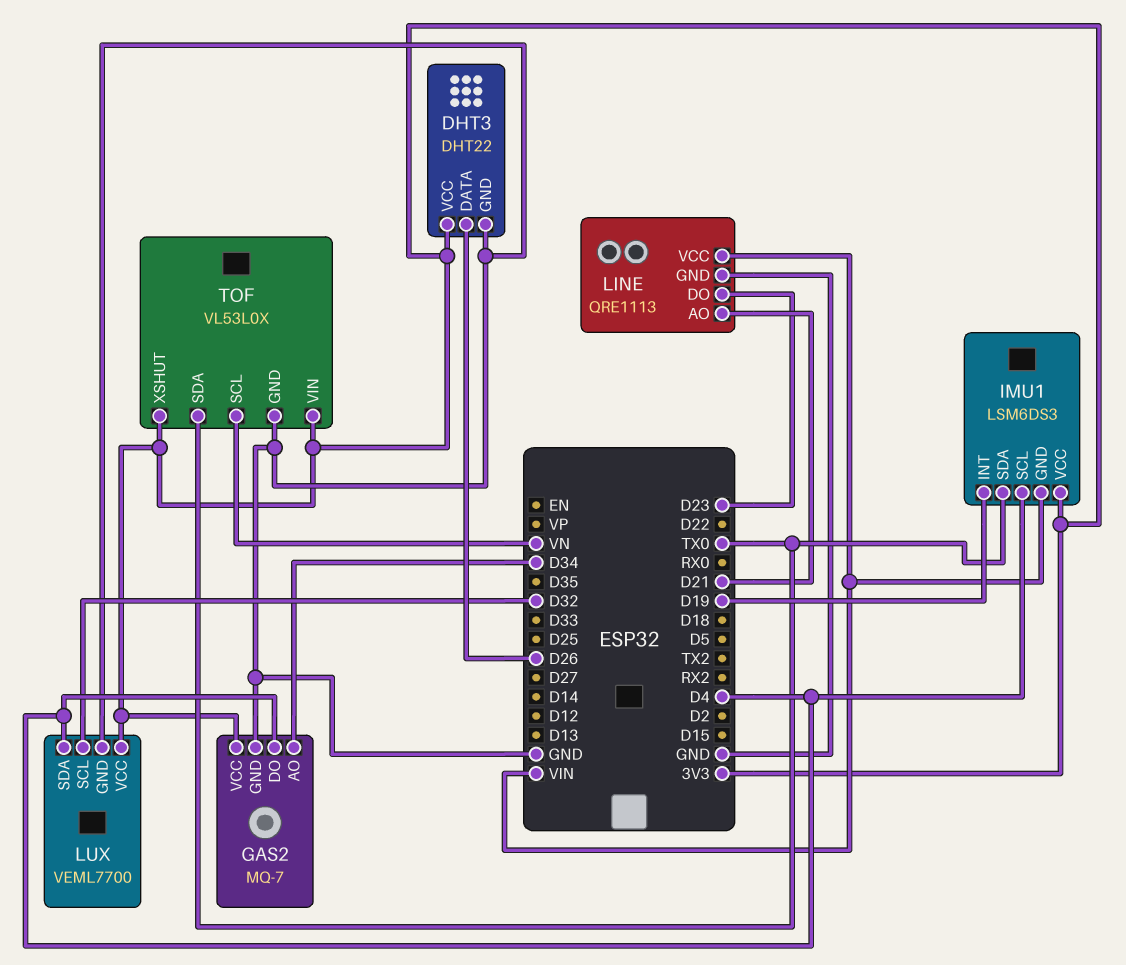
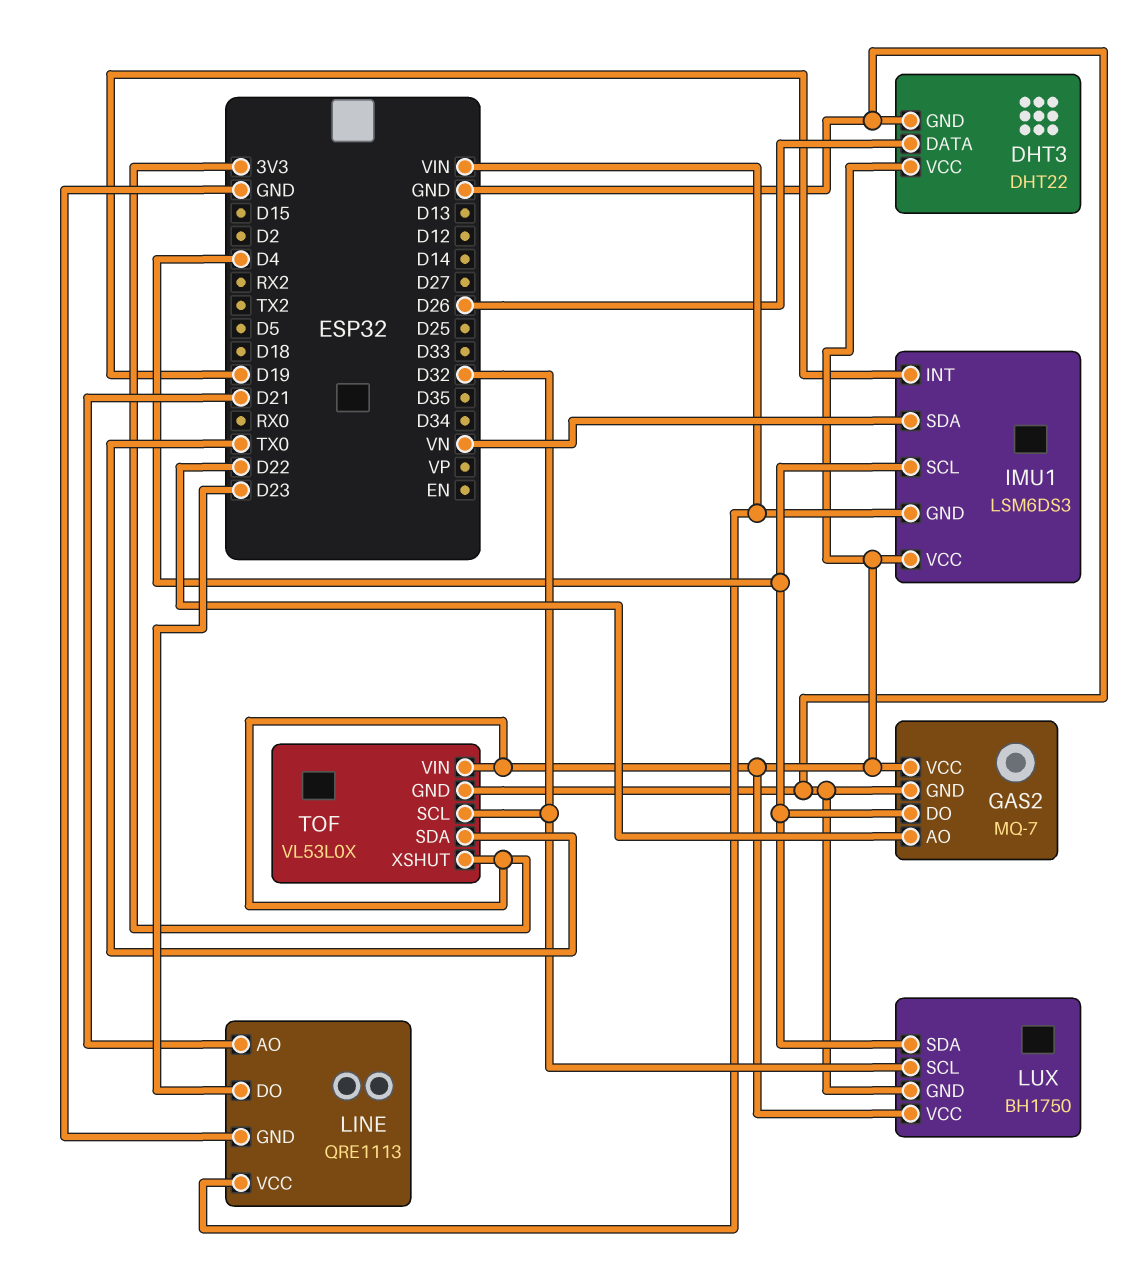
GAS2 pin AO: D34 -> D22
IMU1 pin SDA: TX0 -> VN
LUX: VEML7700 -> BH1750
TOF pin SCL: VN -> D32

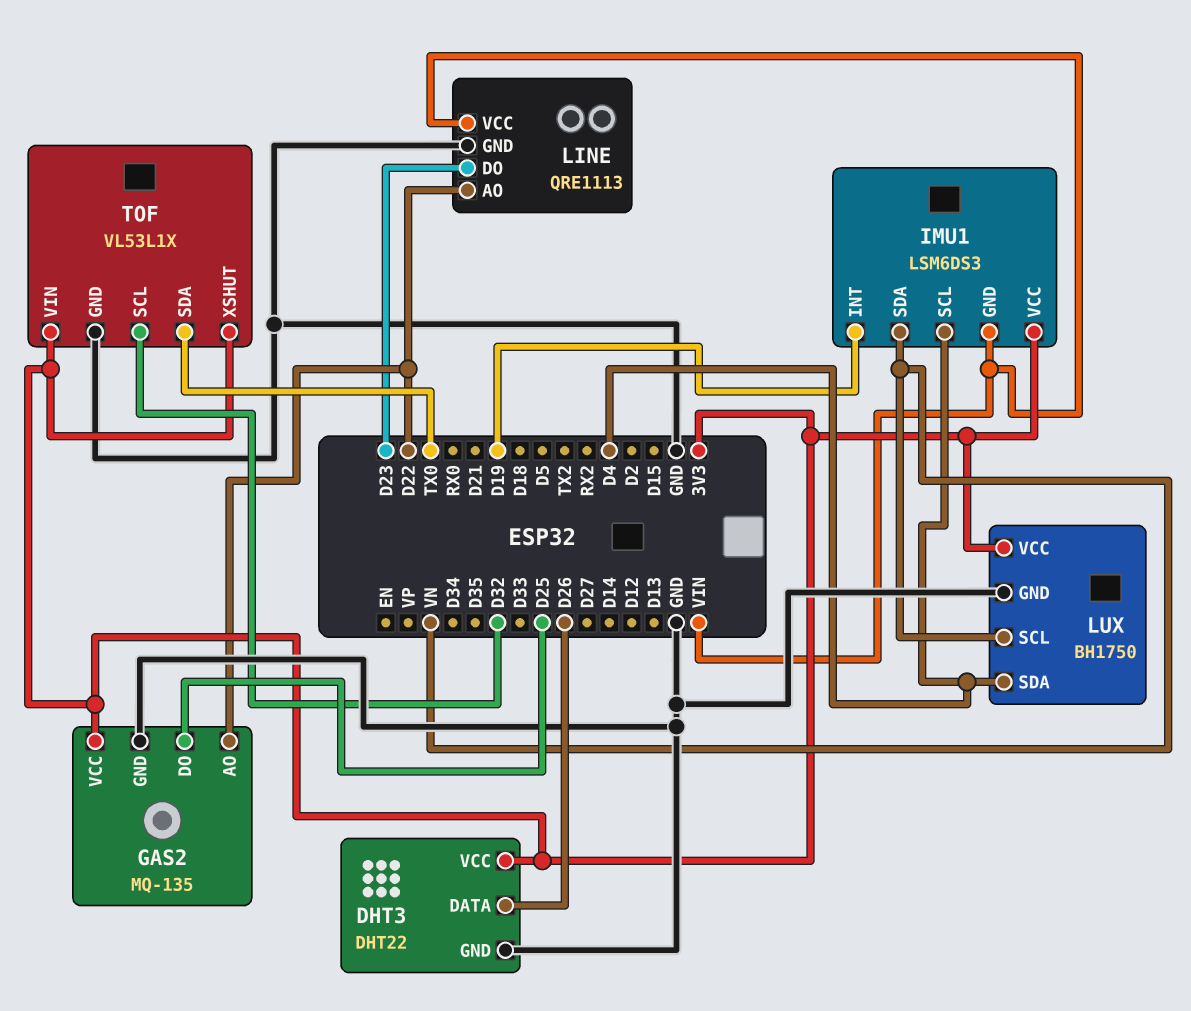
GAS2: MQ-7 -> MQ-135
GAS2 pin DO: D4 -> D25
LINE pin AO: D21 -> D22
LUX pin SCL: D32 -> VN
TOF: VL53L0X -> VL53L1X

